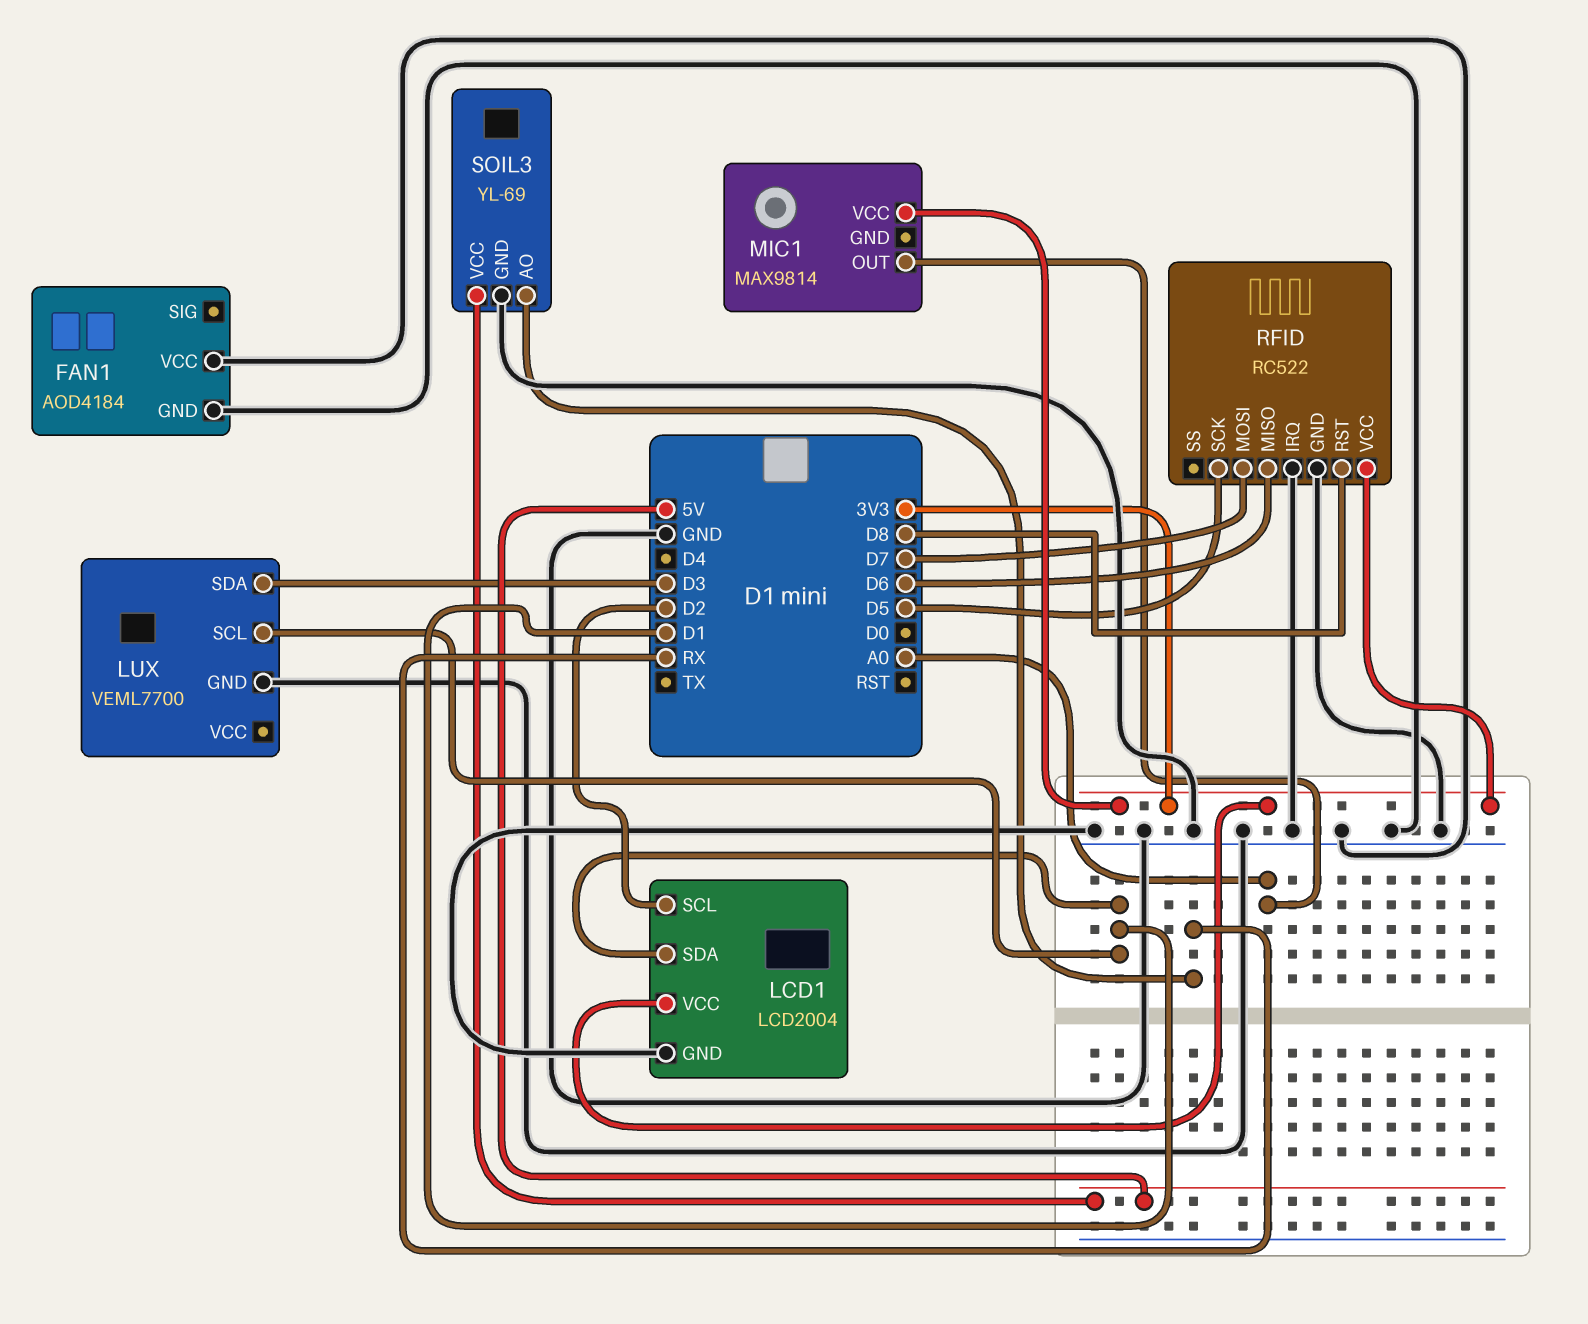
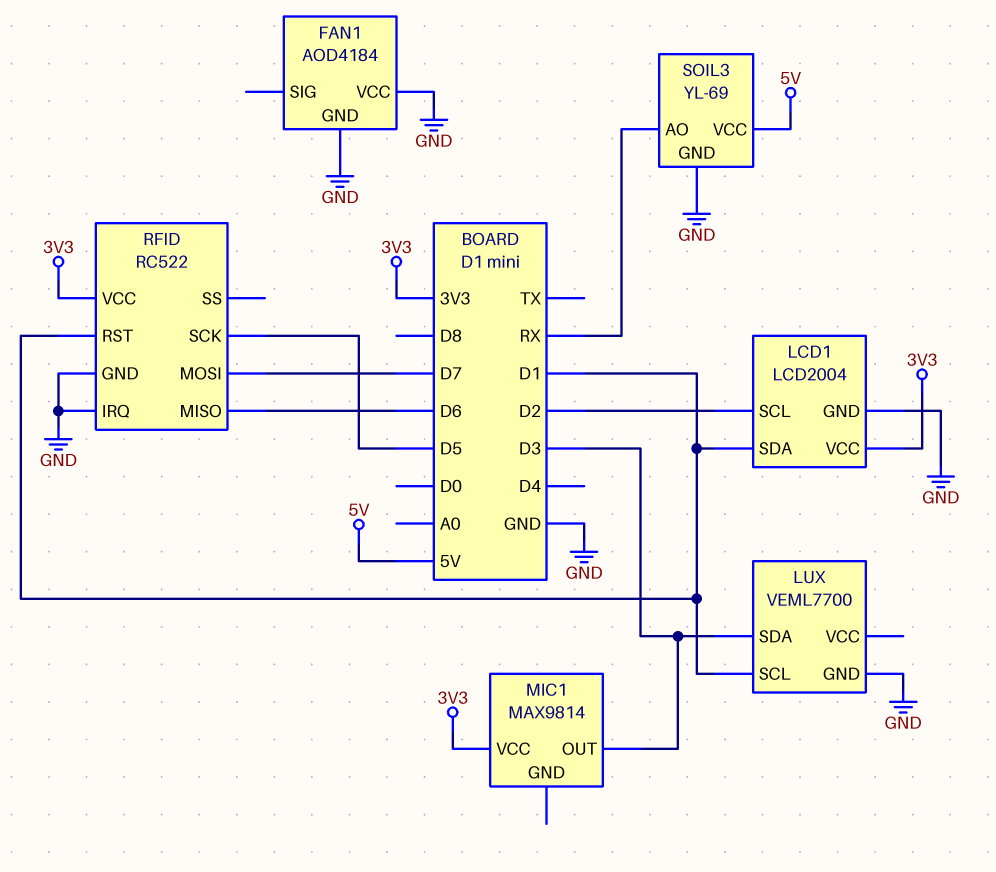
MIC1 pin OUT: A0 -> D3
RFID pin RST: D8 -> D1

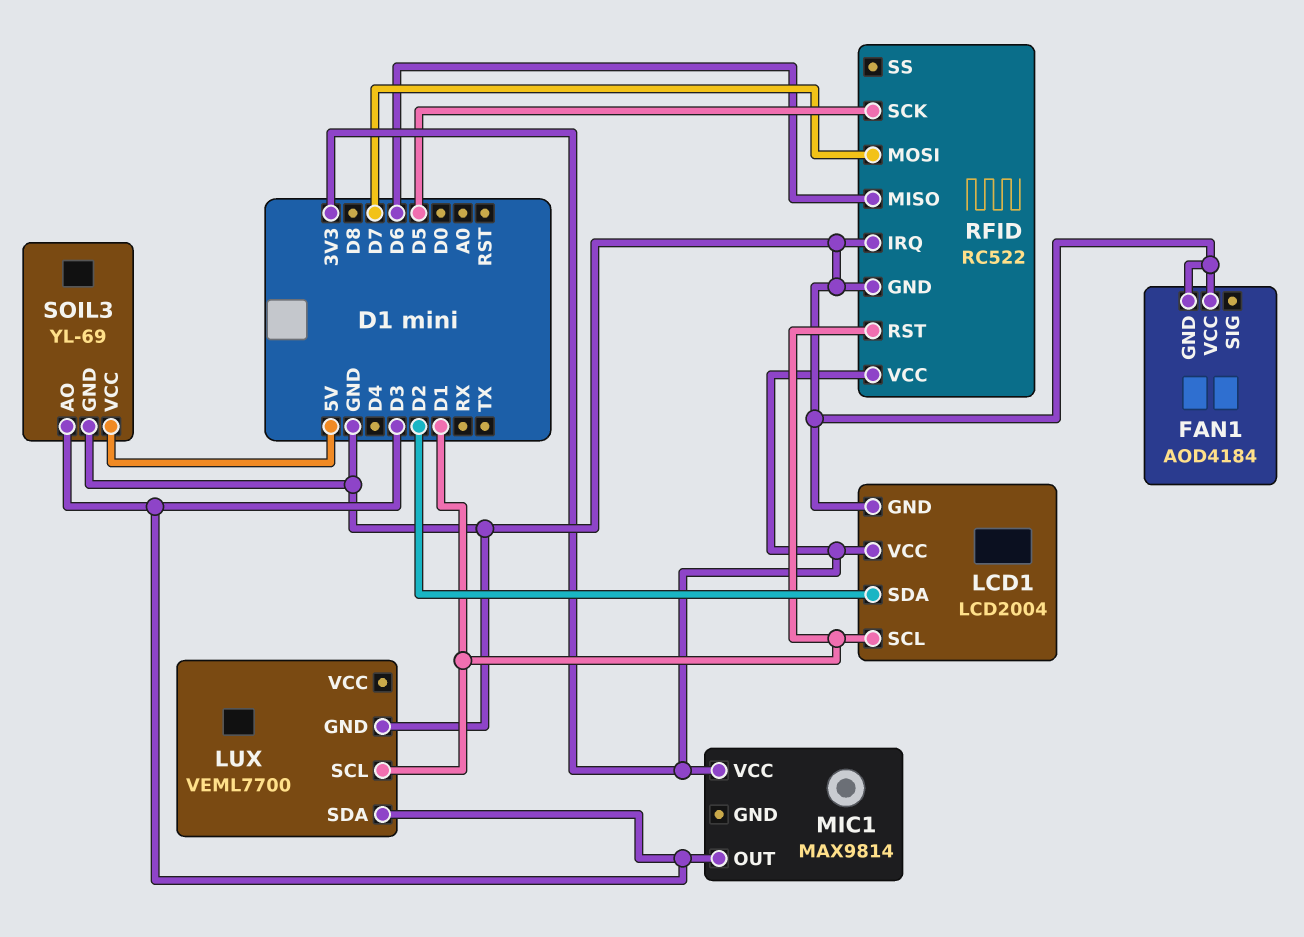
LCD1 pin SCL: D2 -> D1
LCD1 pin SDA: D1 -> D2
SOIL3 pin AO: RX -> D3

